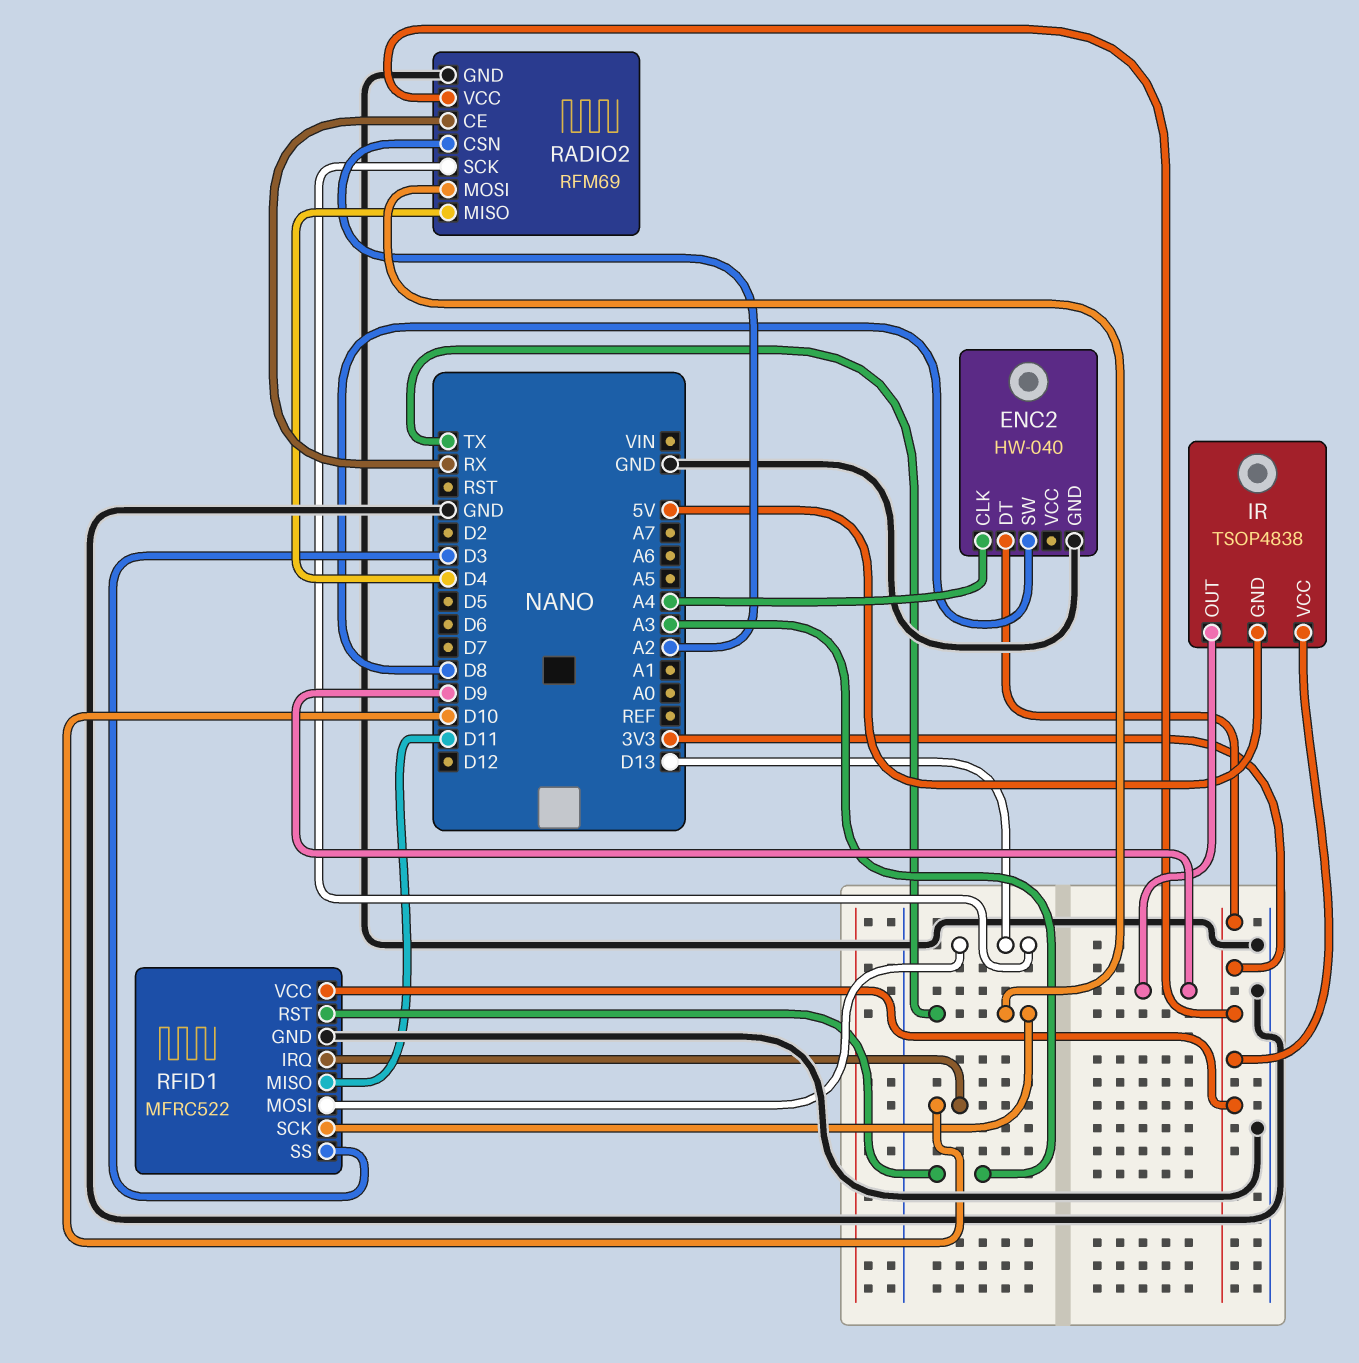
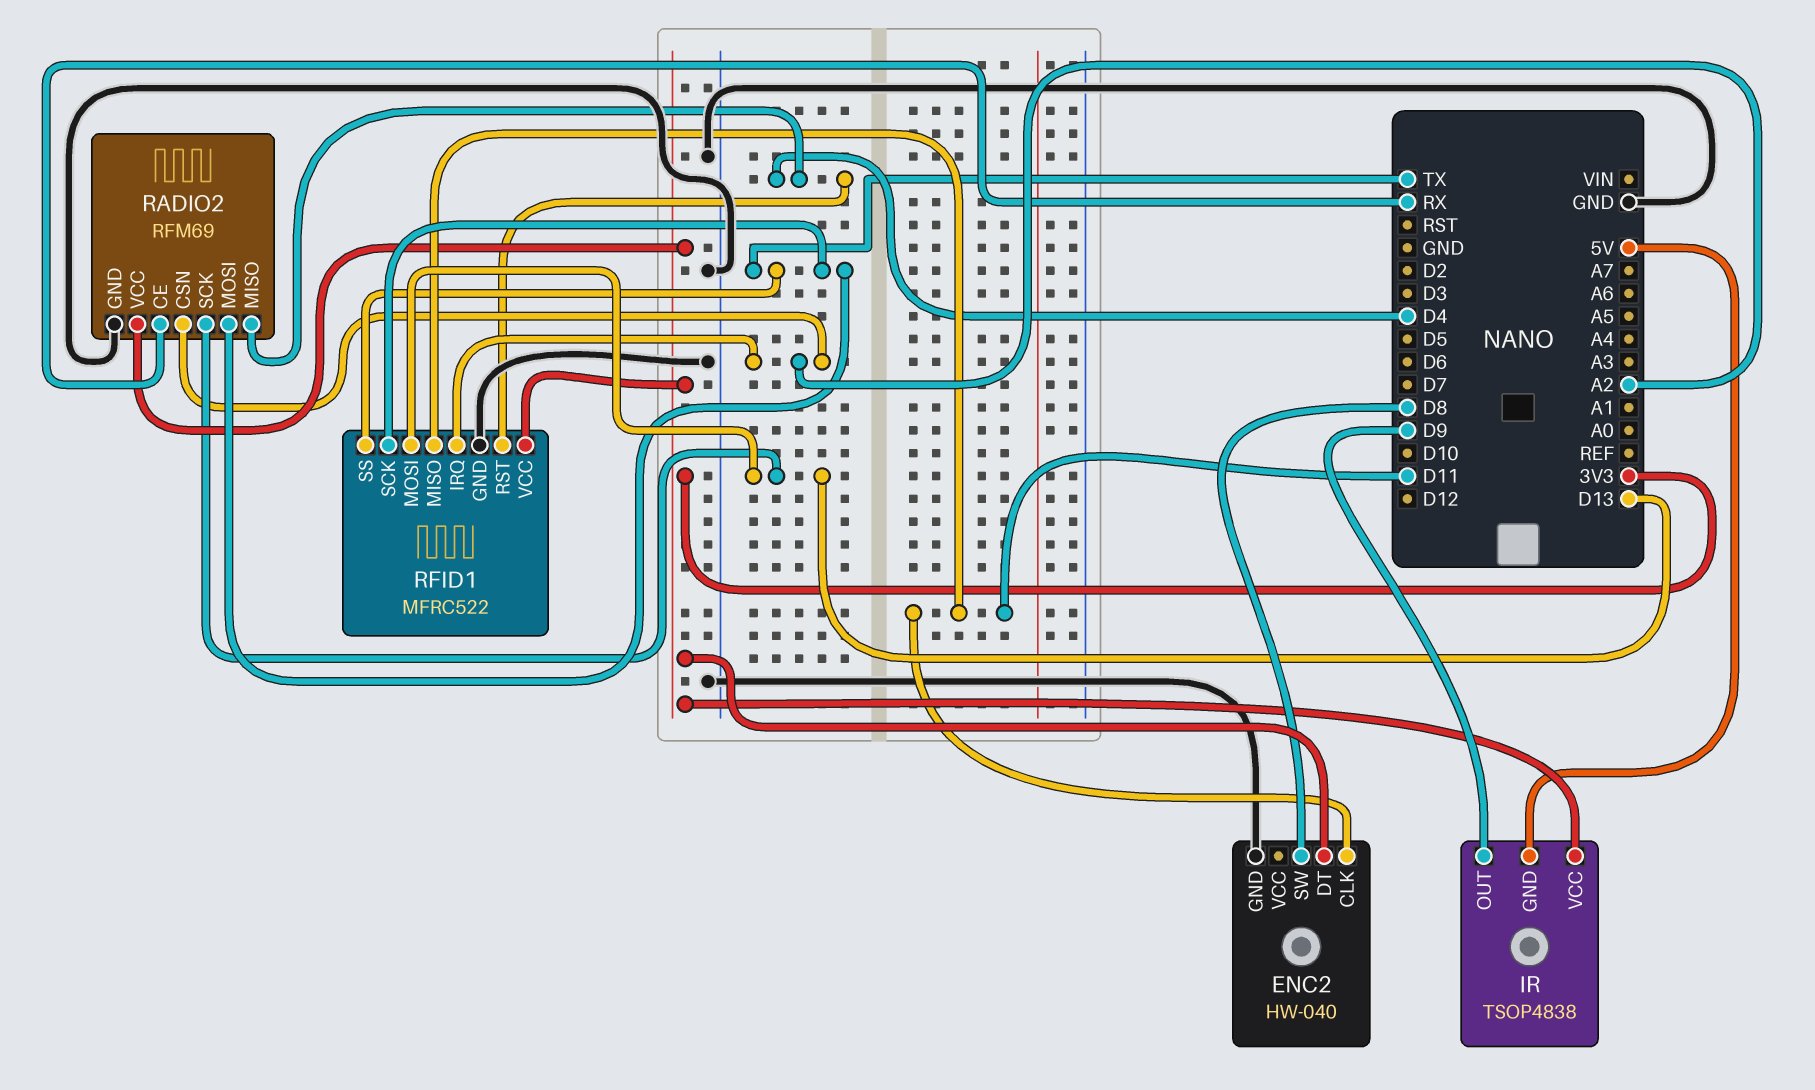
ENC2 pin CLK: A4 -> D11
RFID1 pin IRQ: D10 -> A2
RFID1 pin RST: A3 -> D4
RFID1 pin SS: D3 -> TX

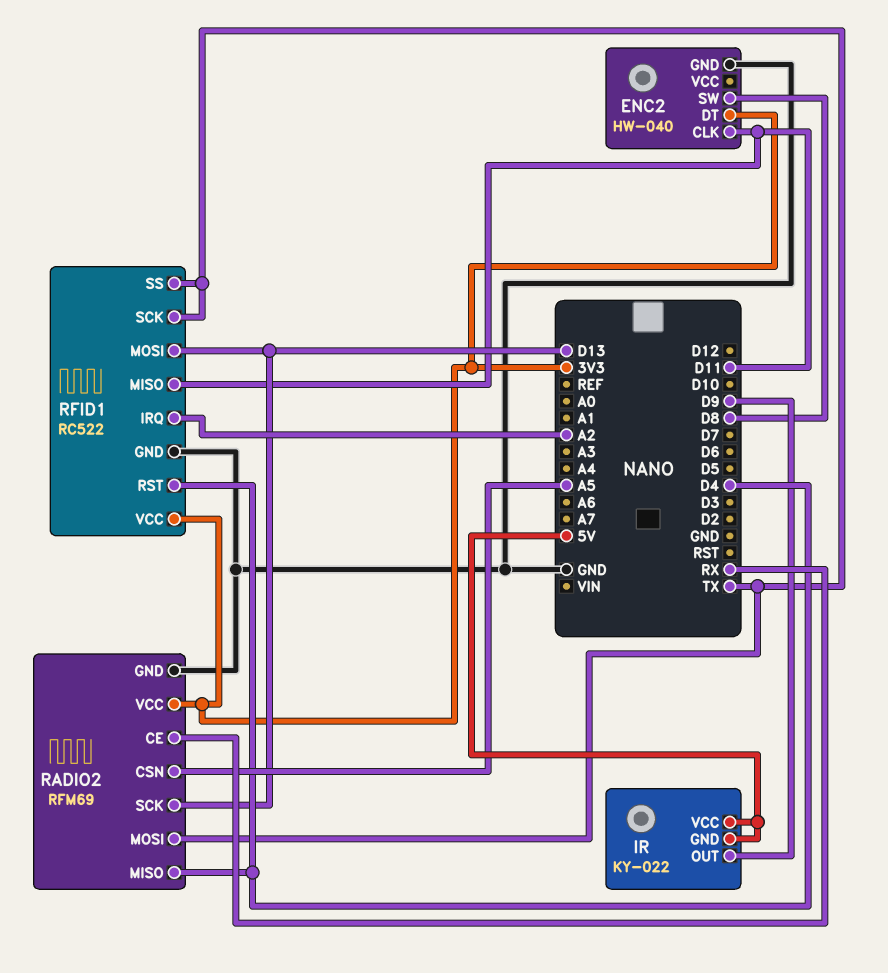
IR: TSOP4838 -> KY-022
IR pin VCC: 3V3 -> 5V
RADIO2 pin CSN: A2 -> A5
RFID1: MFRC522 -> RC522

